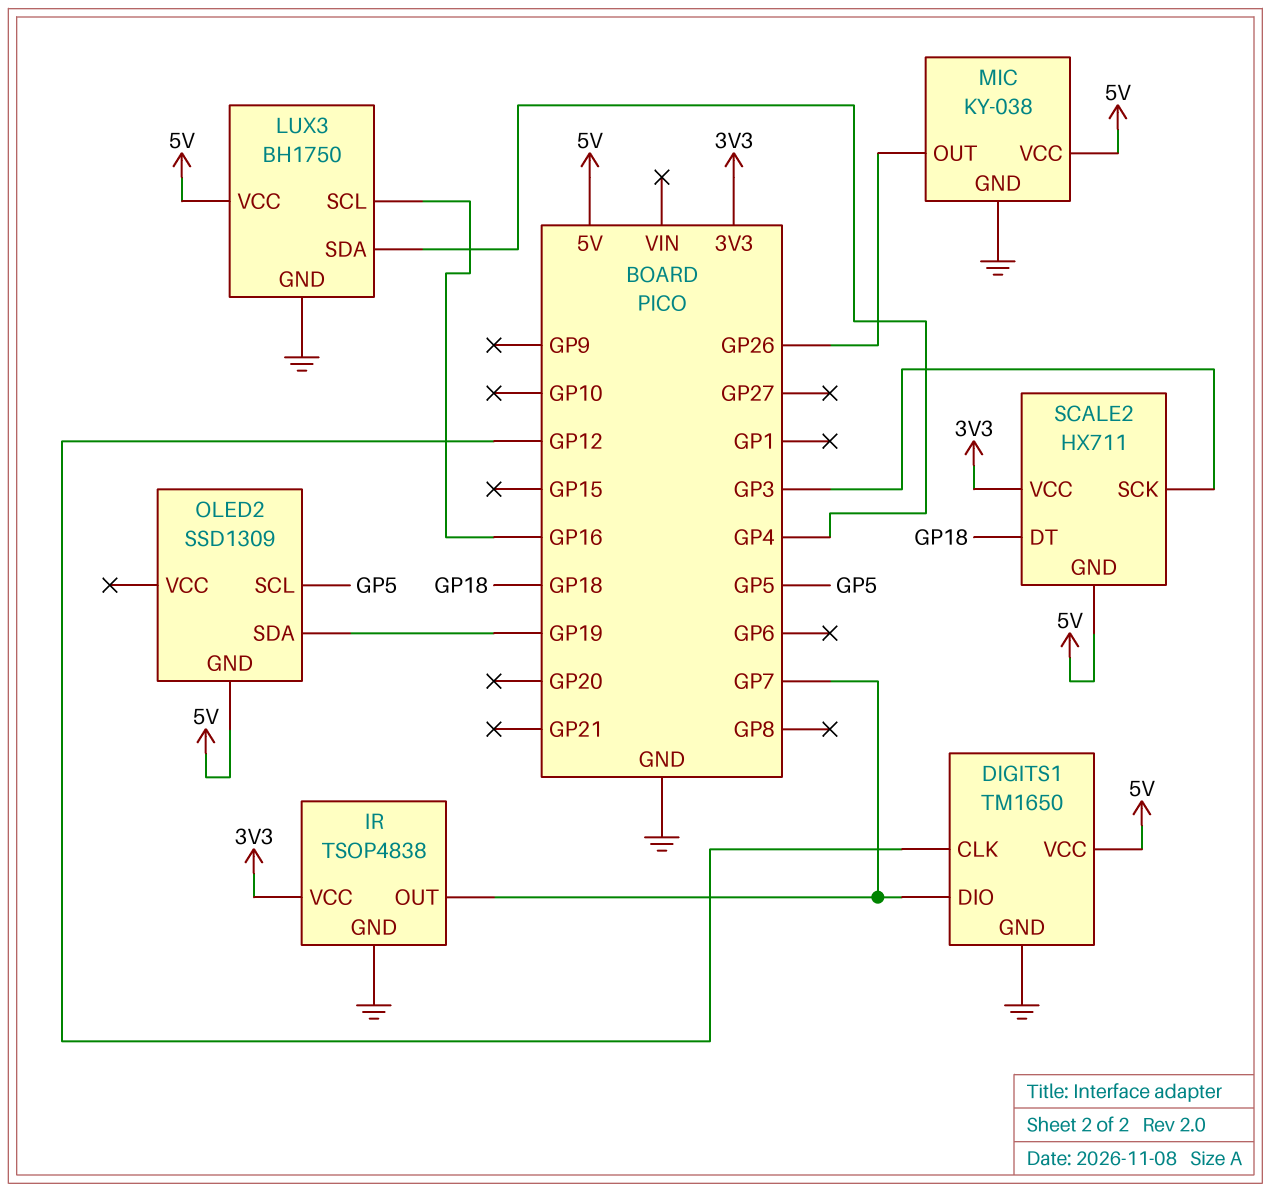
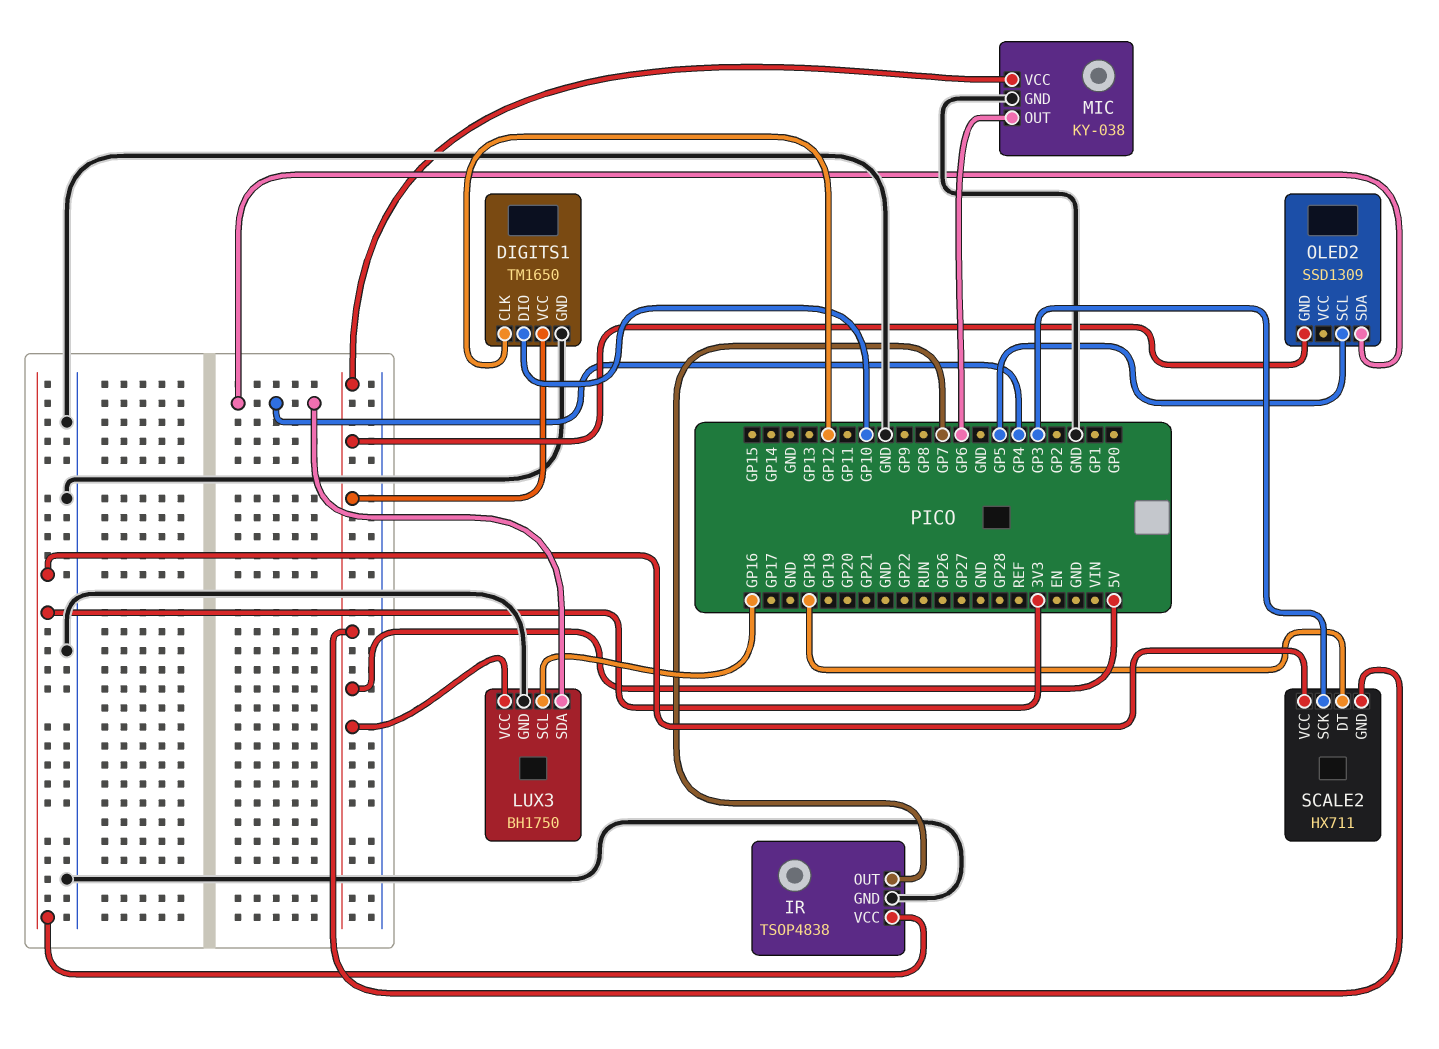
DIGITS1 pin DIO: GP7 -> GP10
MIC pin OUT: GP26 -> GP6
OLED2 pin SDA: GP19 -> GP4

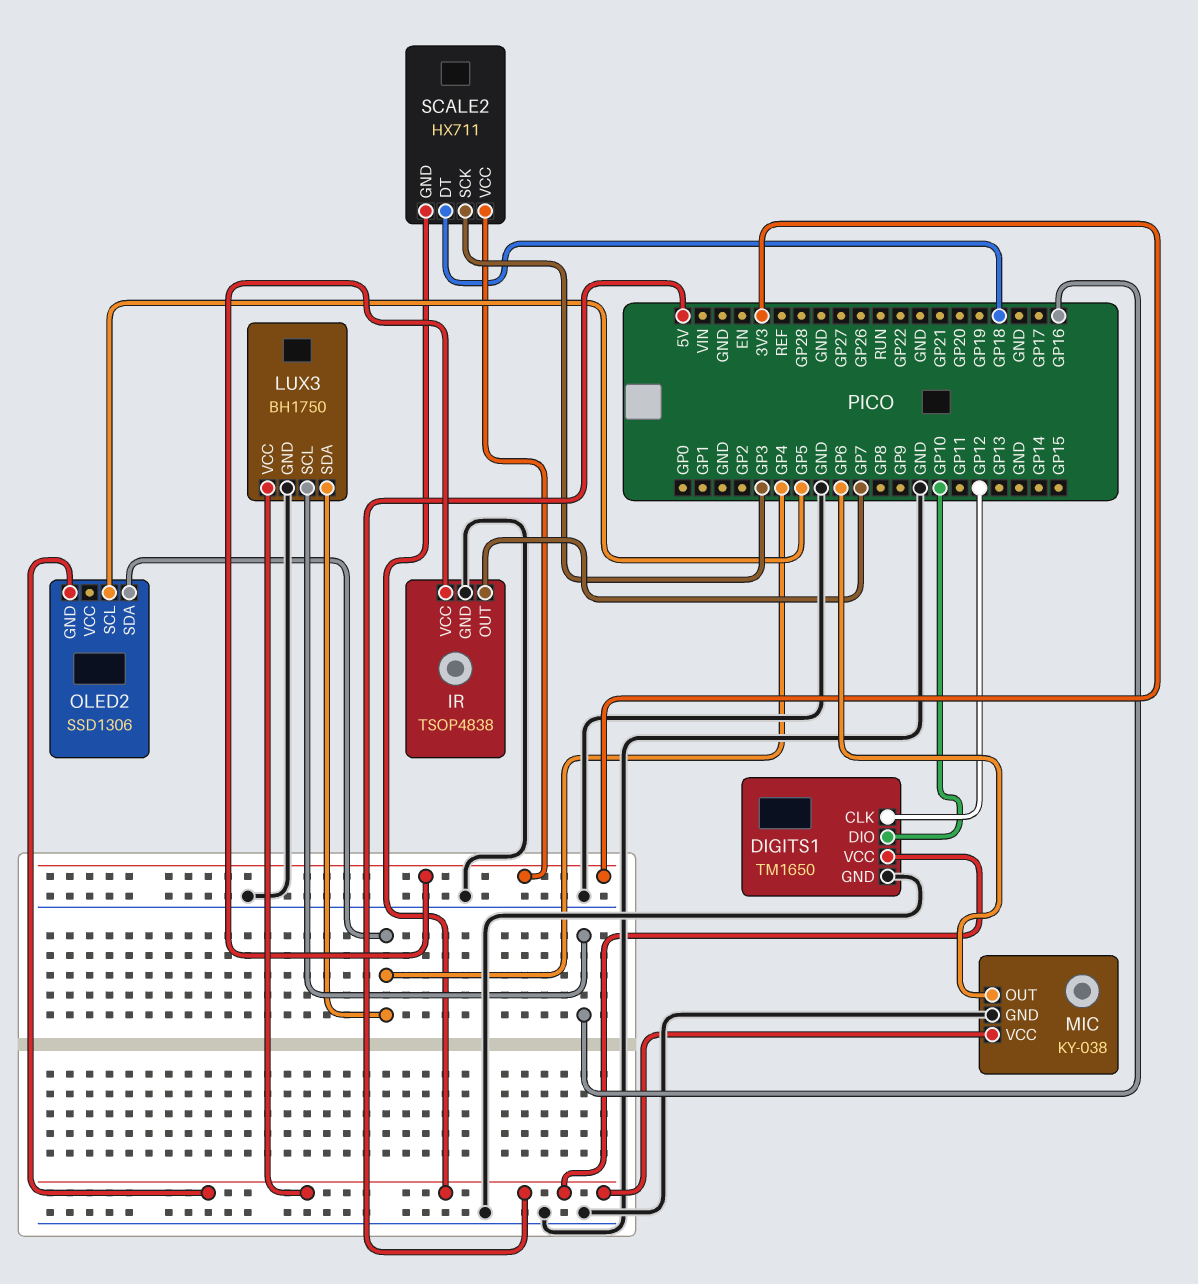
OLED2: SSD1309 -> SSD1306

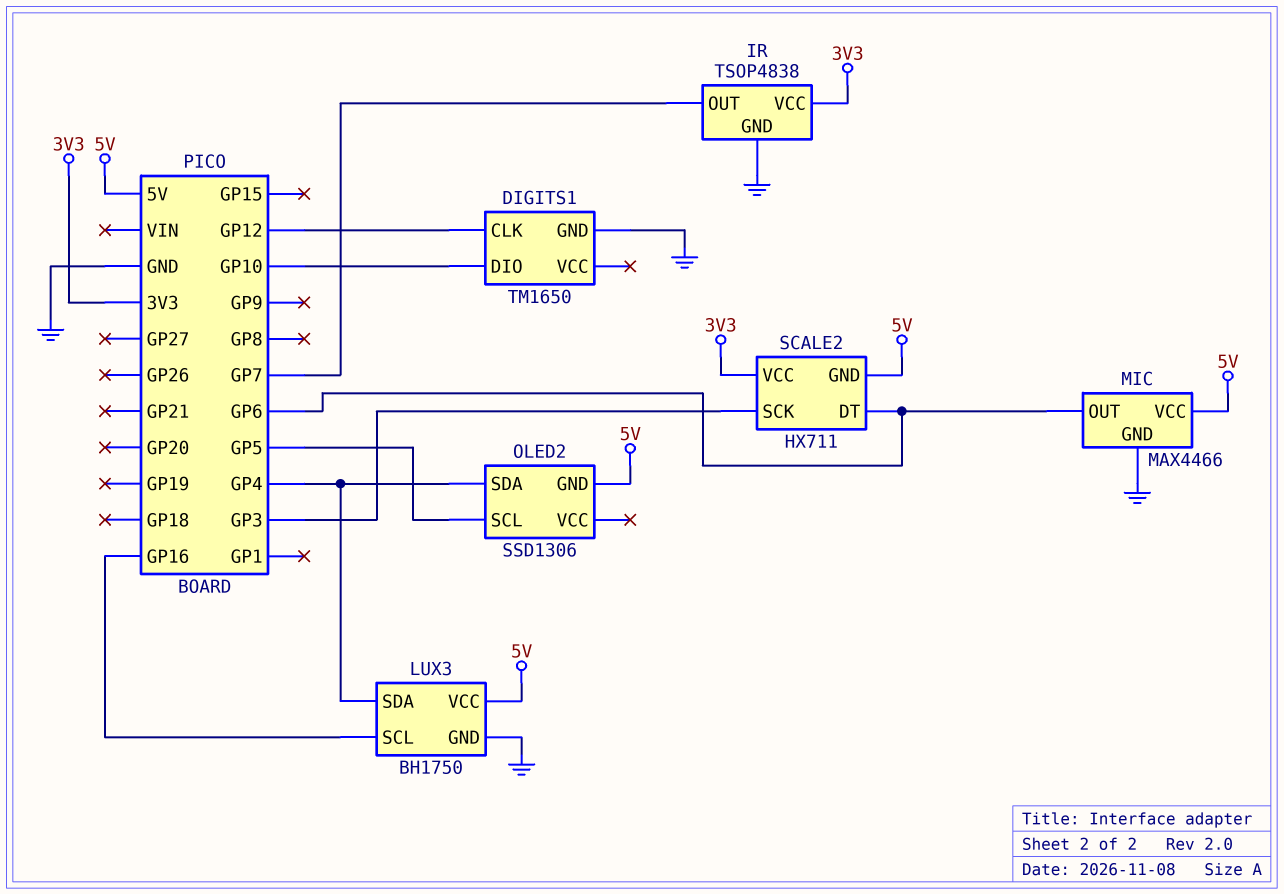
DIGITS1 pin VCC: 5V -> none
MIC: KY-038 -> MAX4466
SCALE2 pin DT: GP18 -> GP6

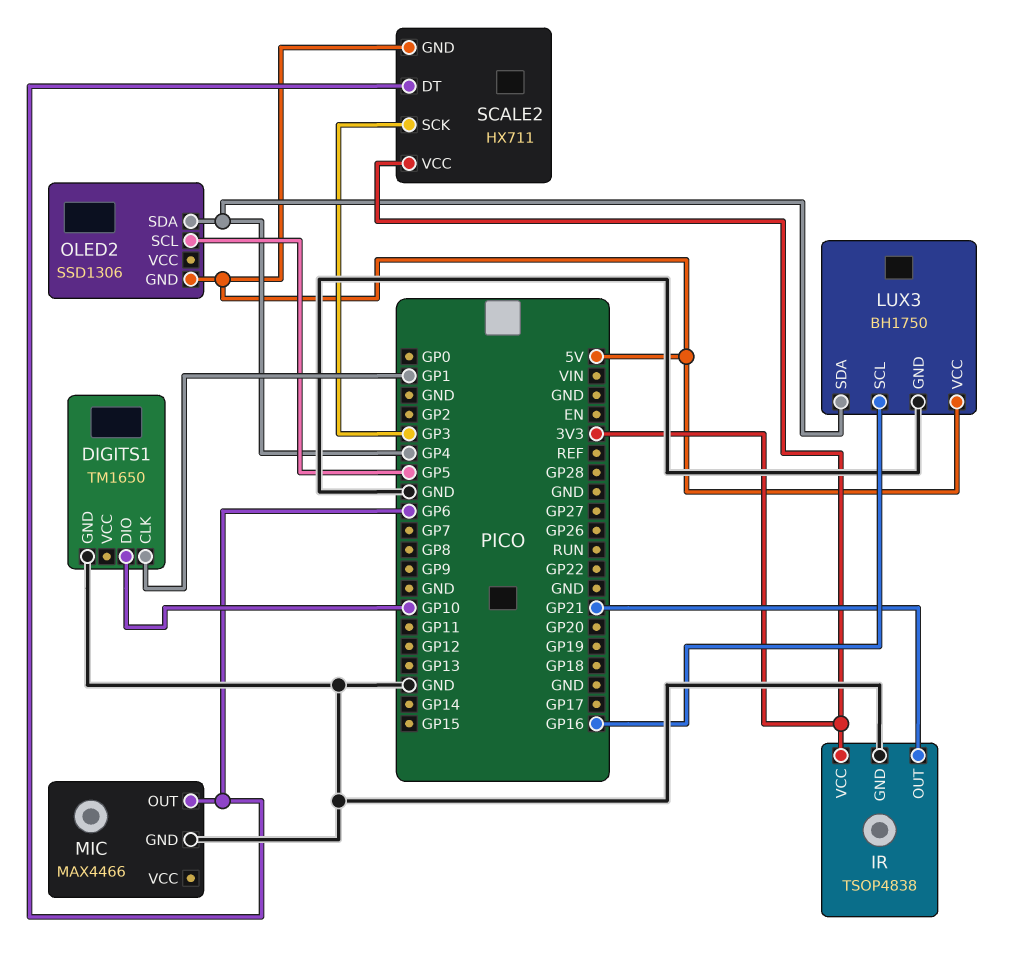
DIGITS1 pin CLK: GP12 -> GP1
IR pin OUT: GP7 -> GP21
MIC pin VCC: 5V -> none

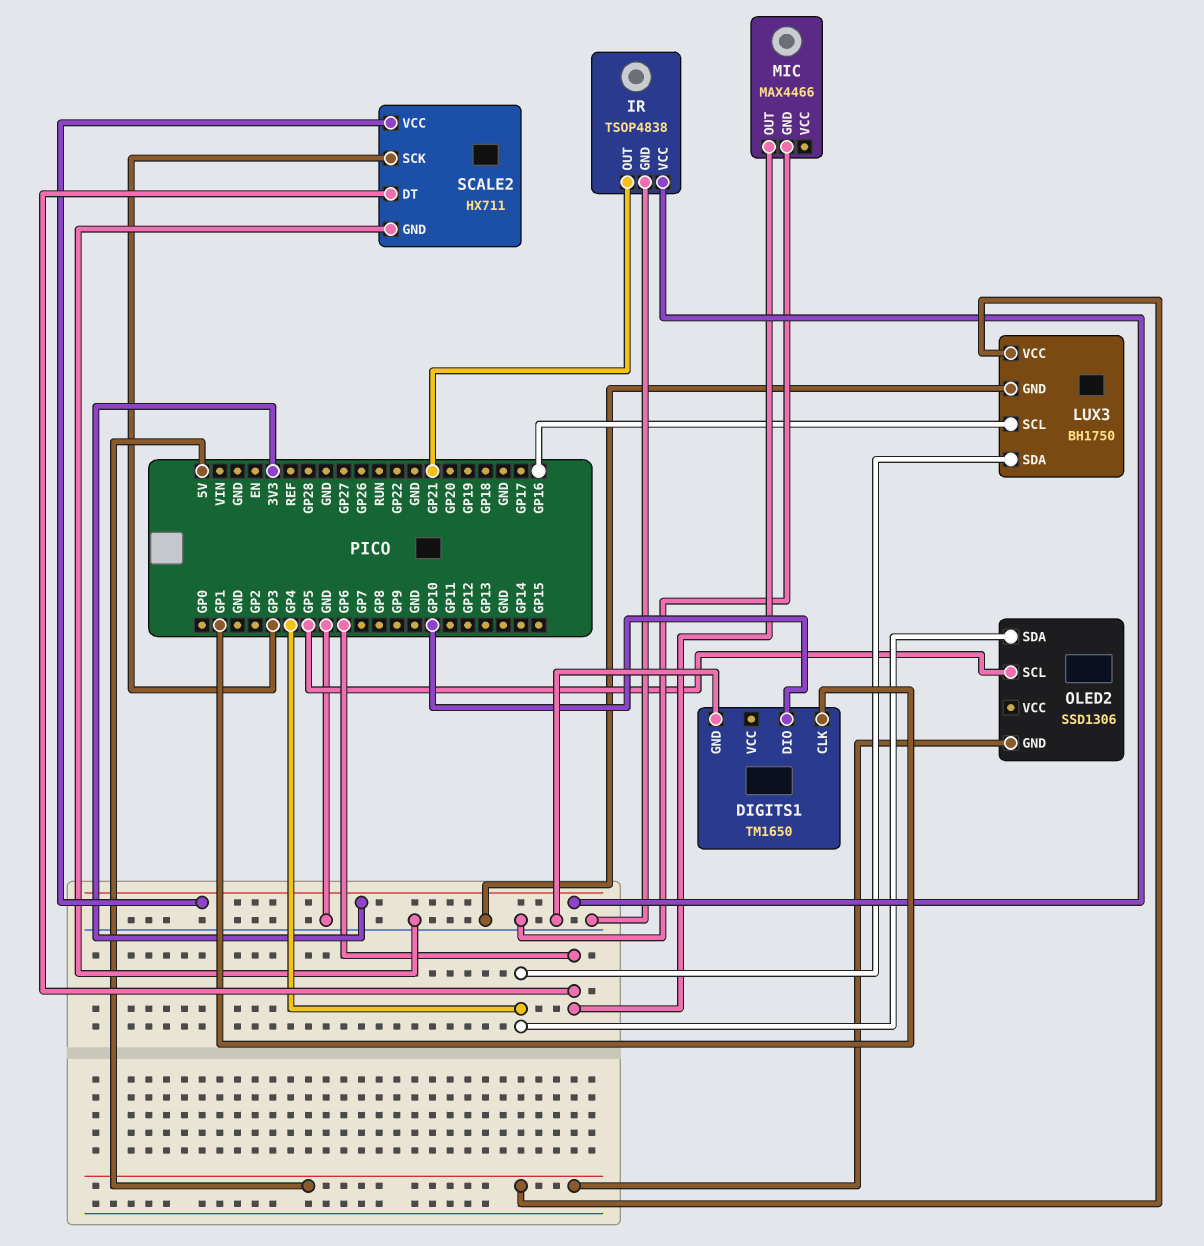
SCALE2 pin GND: 5V -> GND

